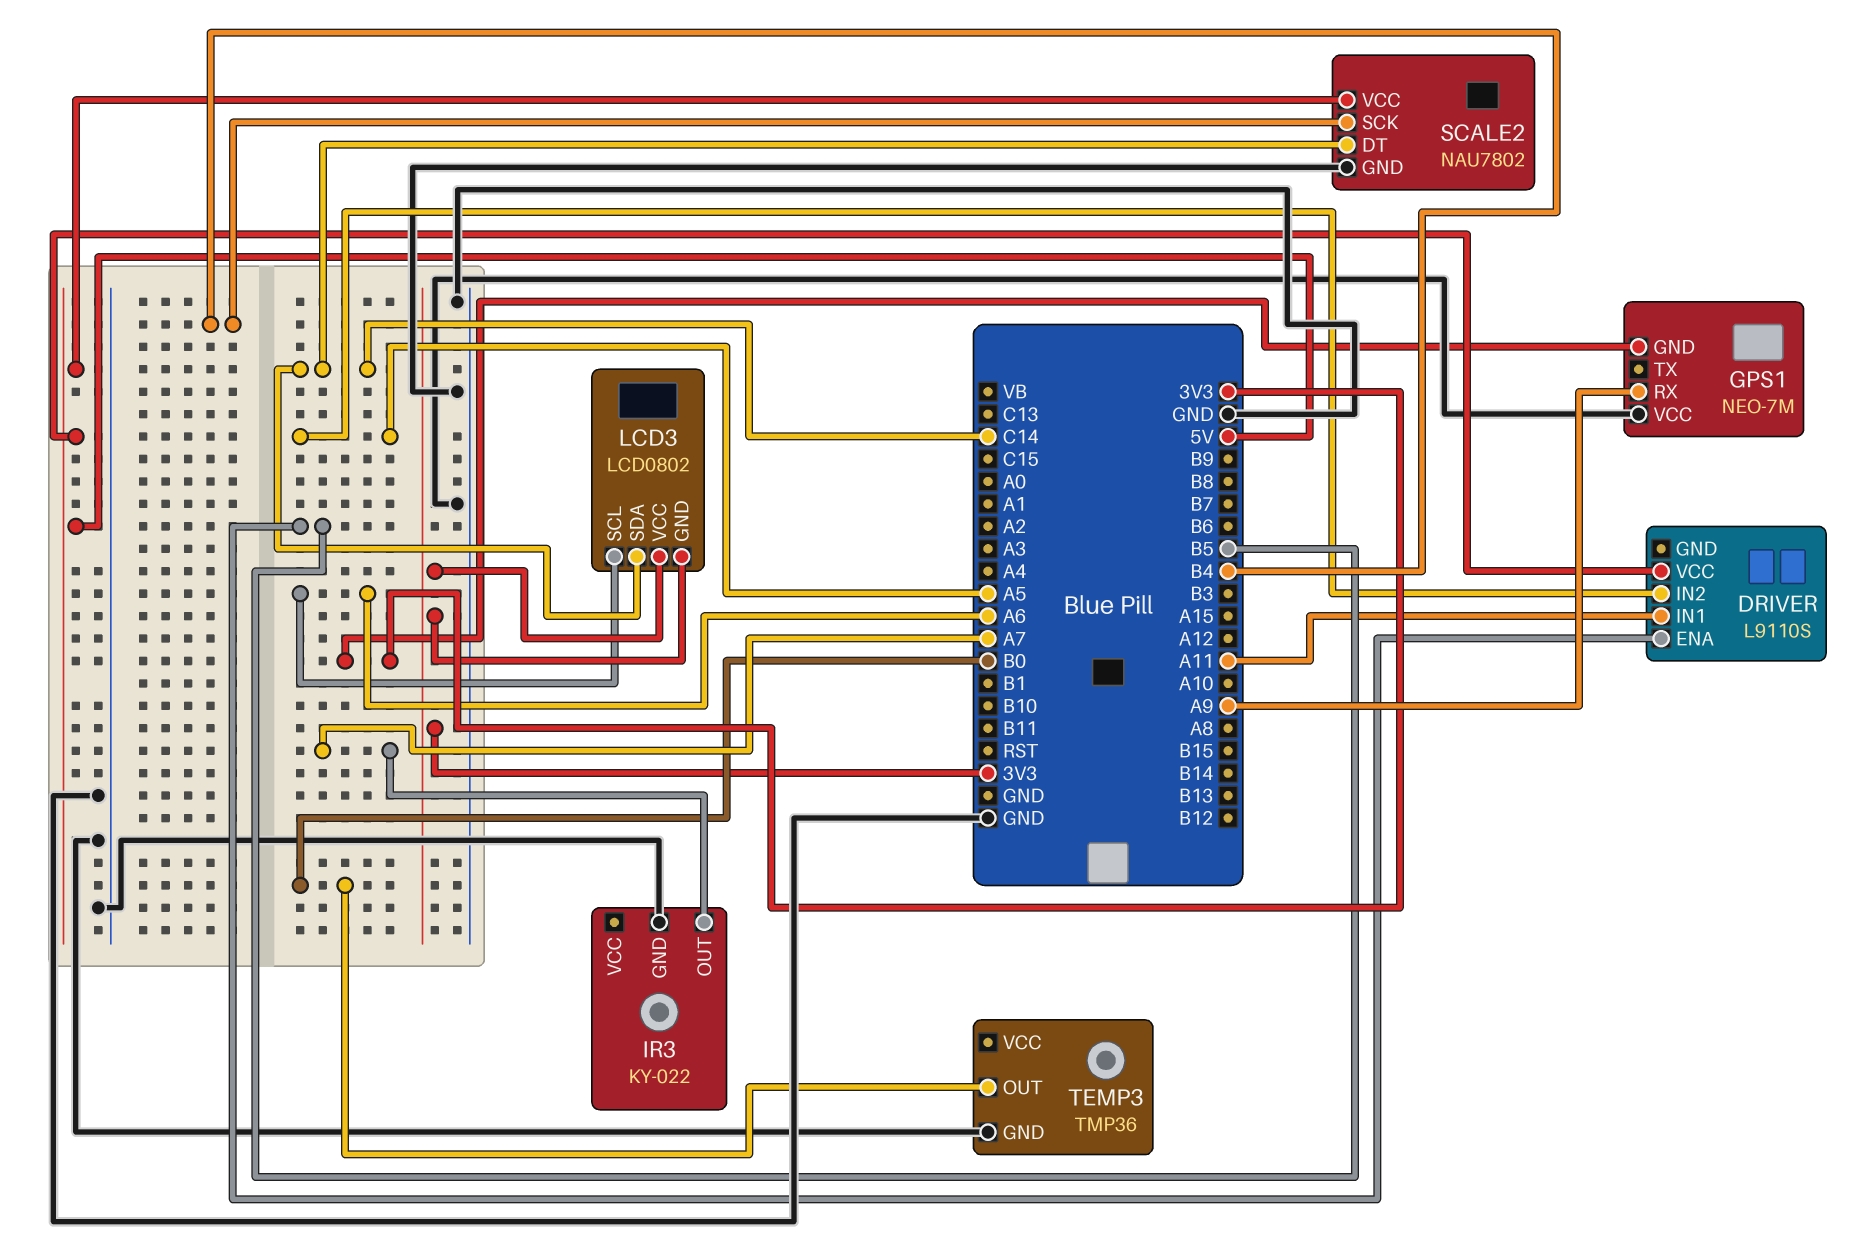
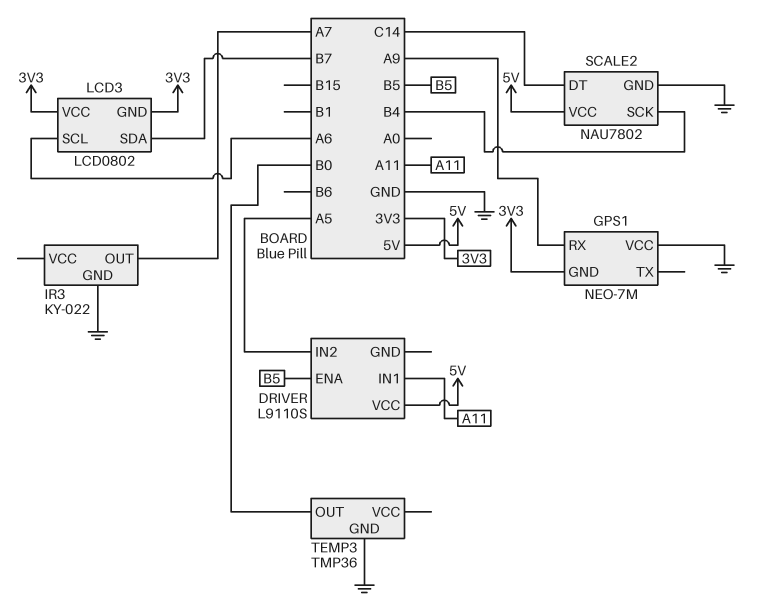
LCD3 pin SDA: C14 -> B7

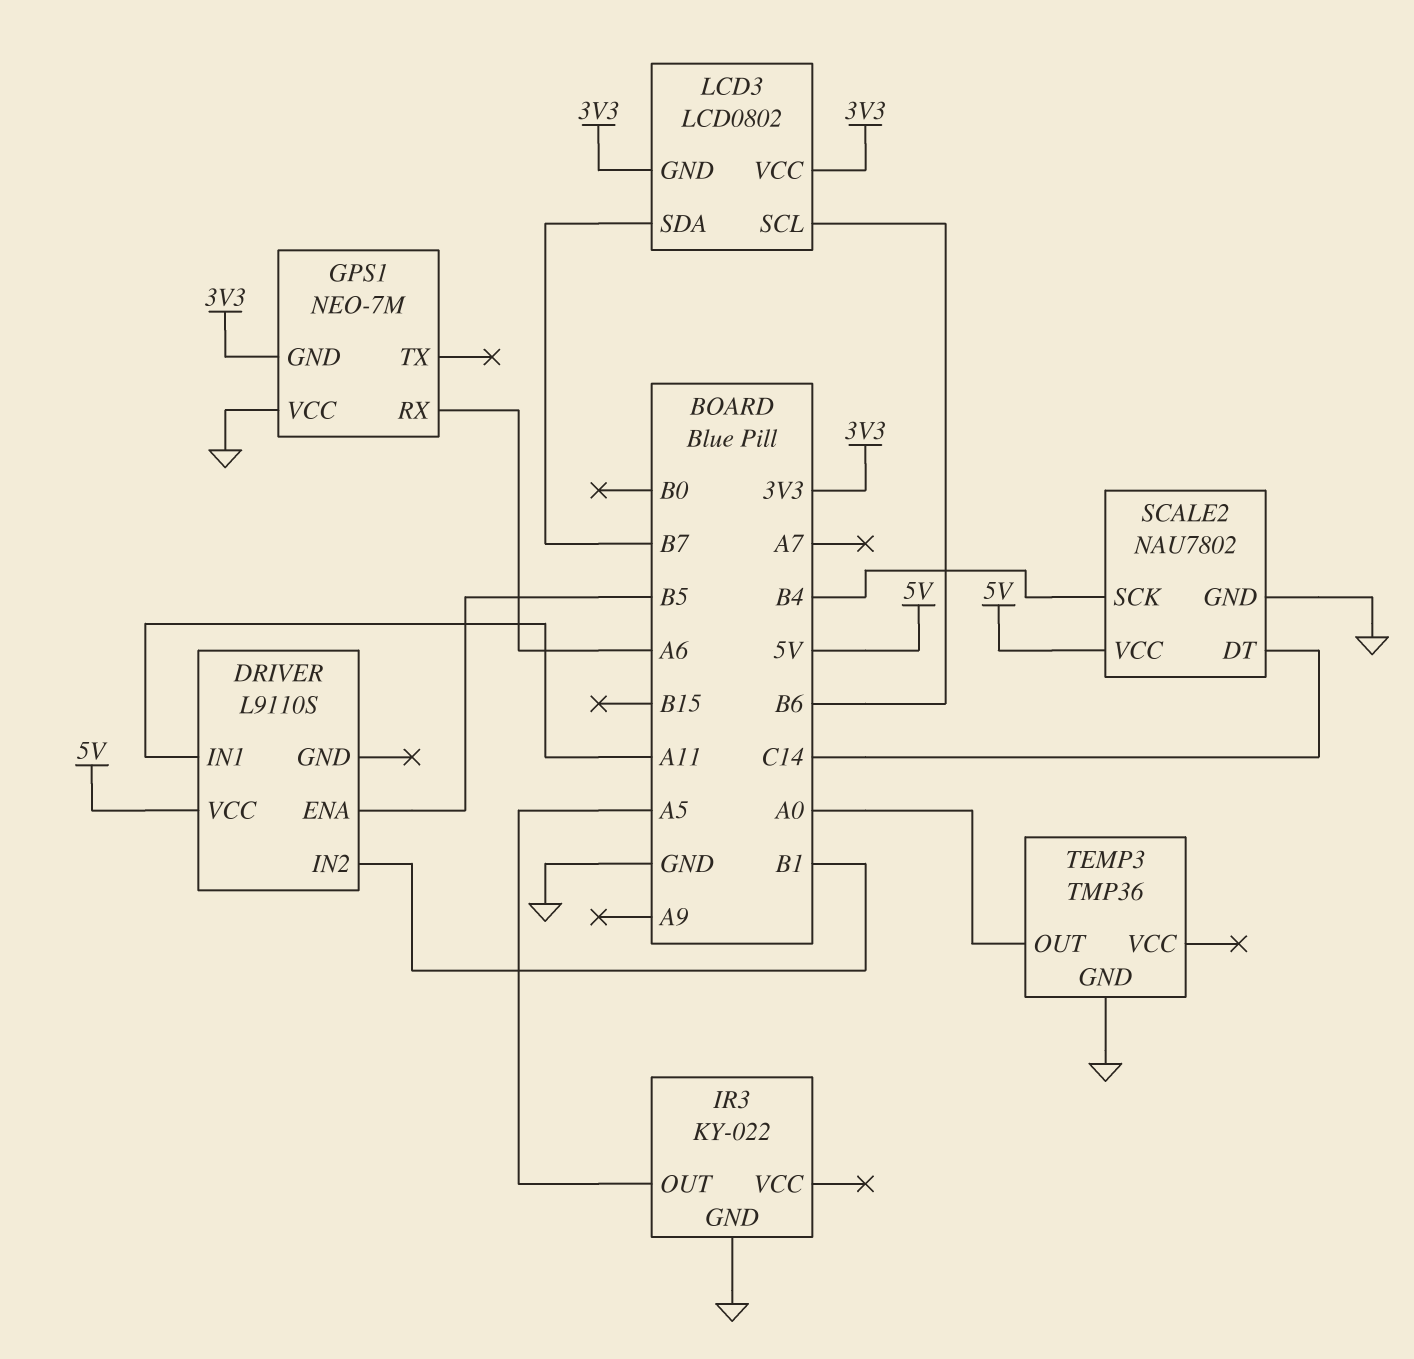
DRIVER pin IN2: A5 -> B1
GPS1 pin RX: A9 -> A6
IR3 pin OUT: A7 -> A5
LCD3 pin SCL: A6 -> B6
TEMP3 pin OUT: B0 -> A0

